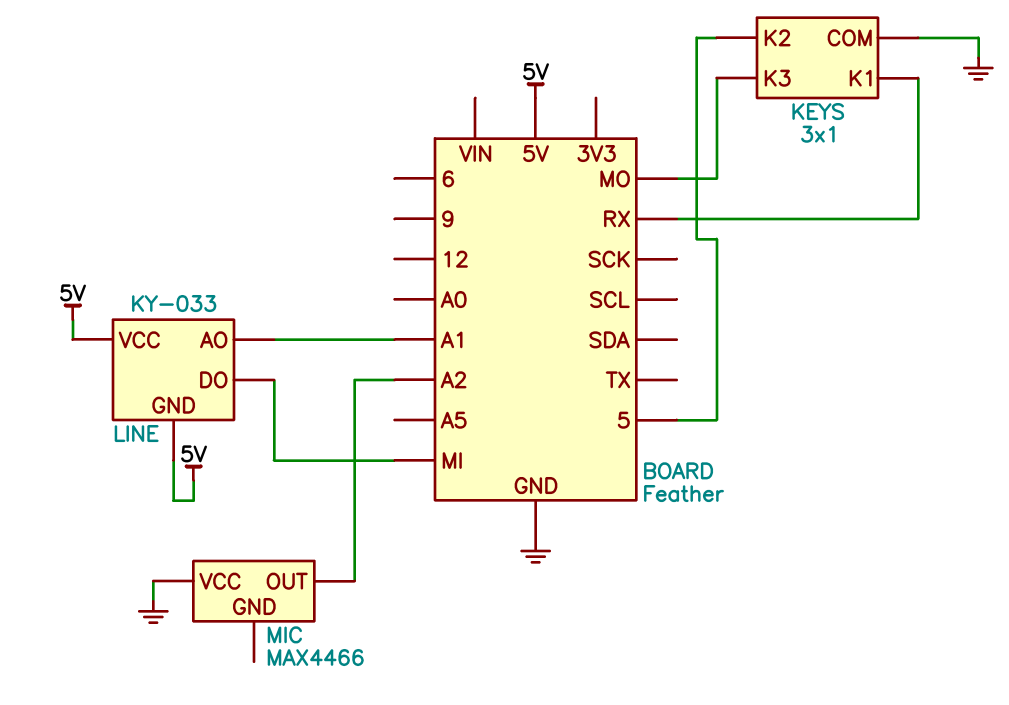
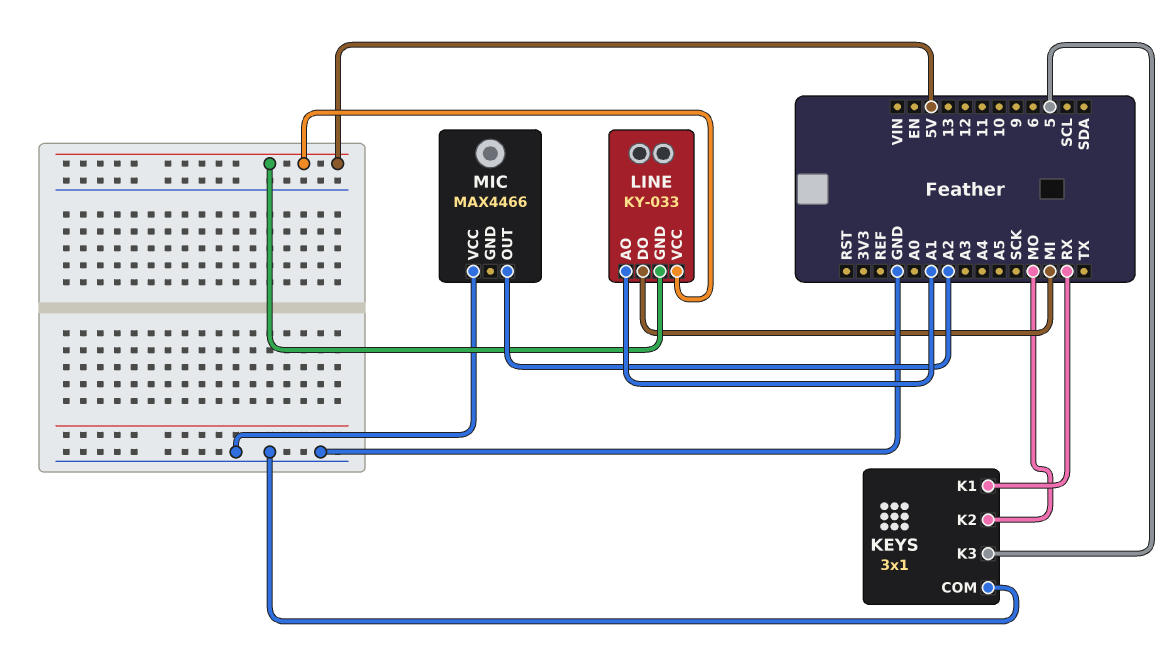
KEYS pin K2: 5 -> MO
KEYS pin K3: MO -> 5

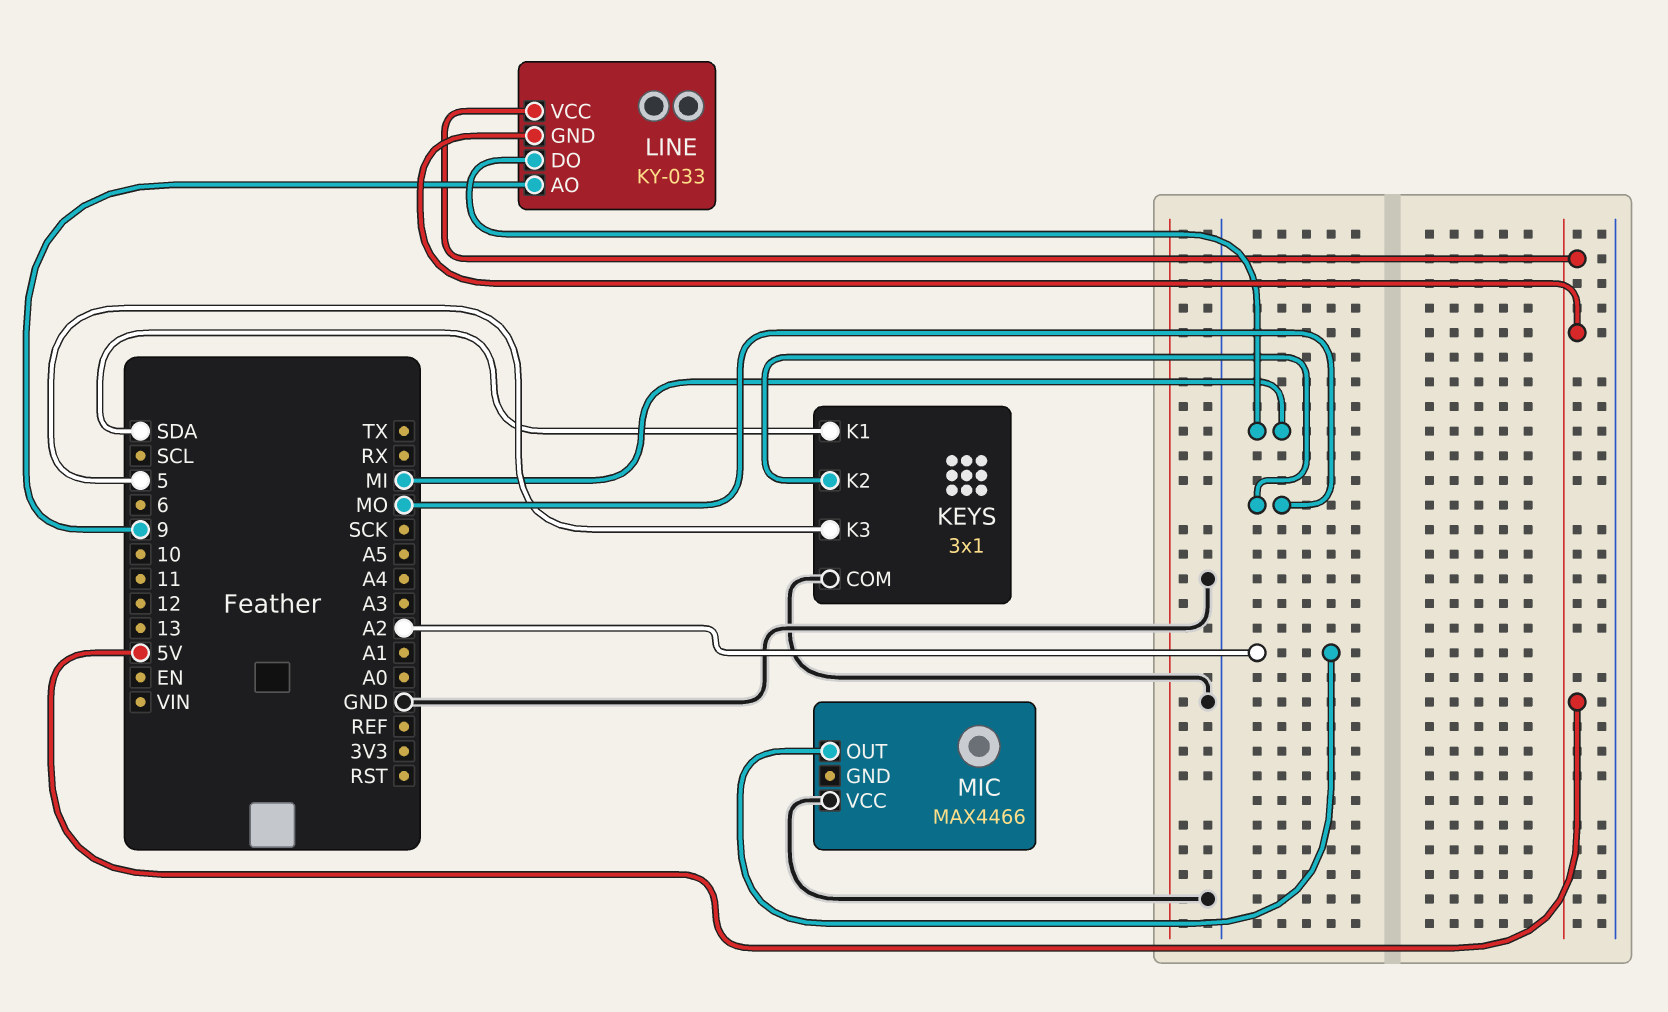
KEYS pin K1: RX -> SDA
LINE pin AO: A1 -> 9

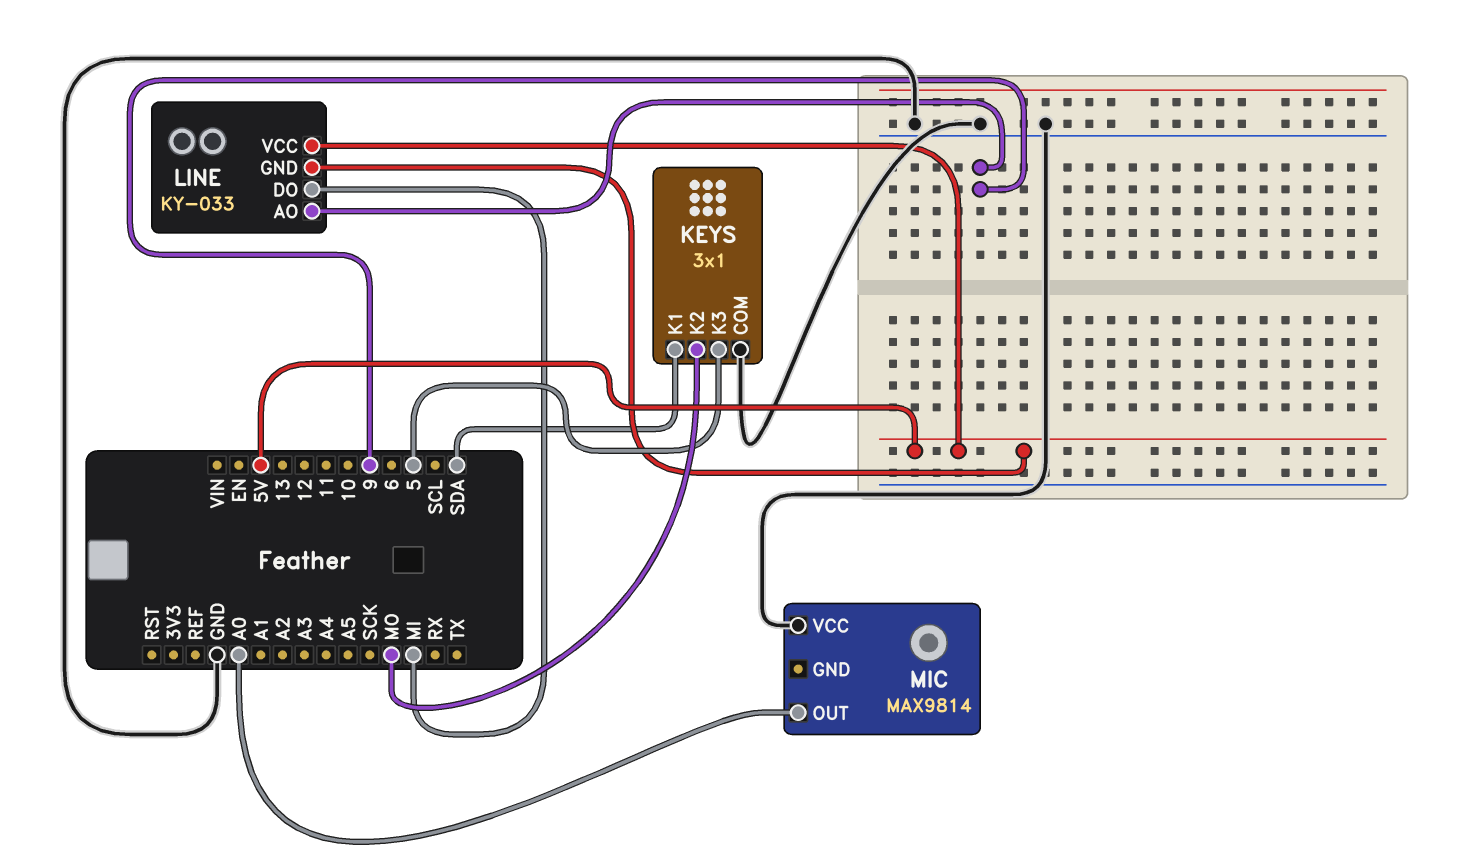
MIC: MAX4466 -> MAX9814
MIC pin OUT: A2 -> A0

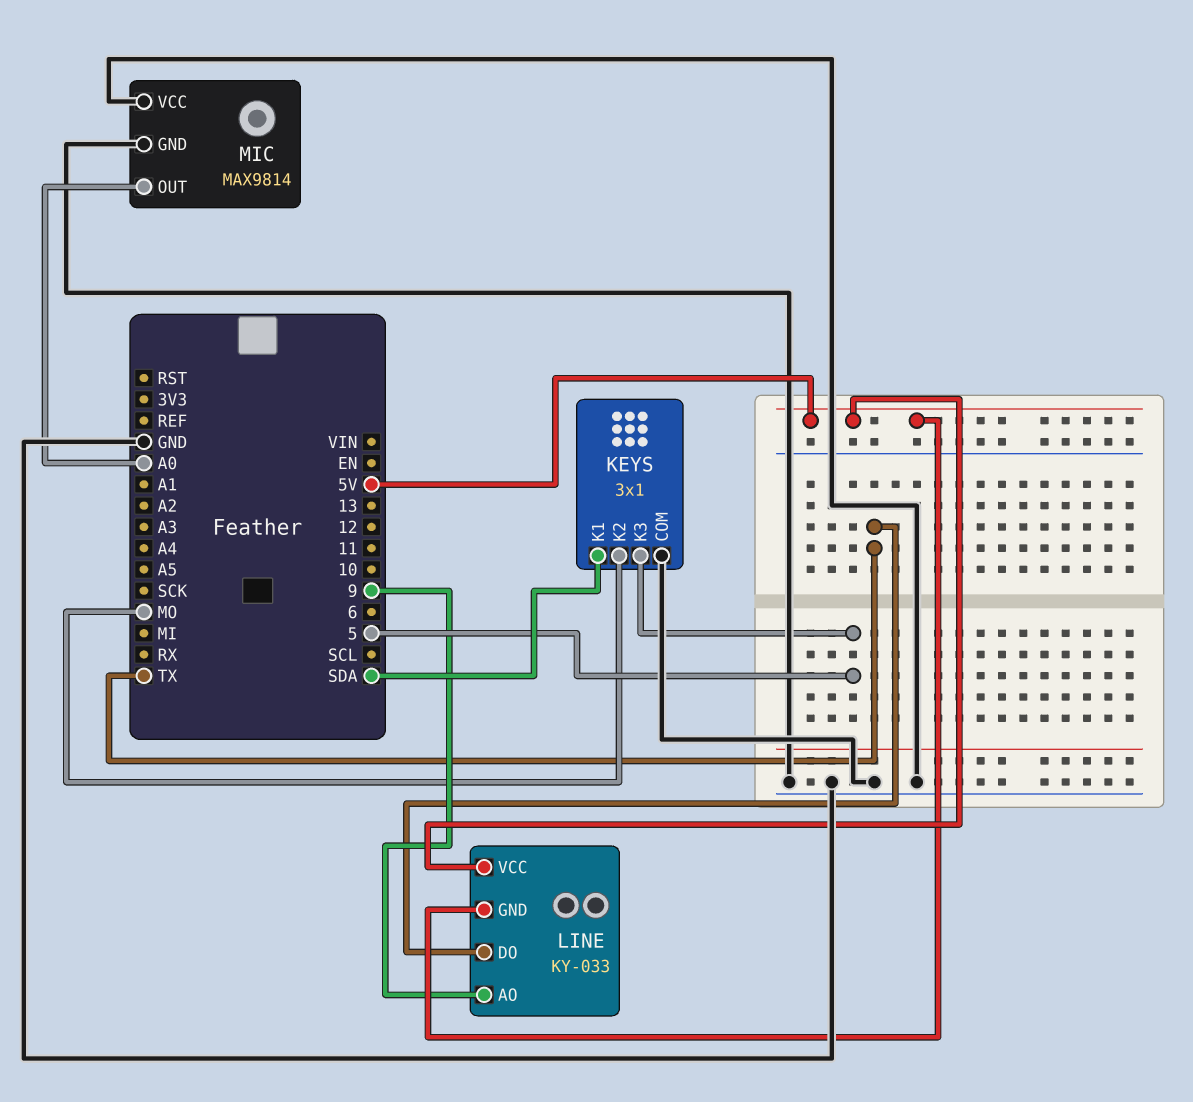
LINE pin DO: MI -> TX
MIC pin GND: none -> GND

